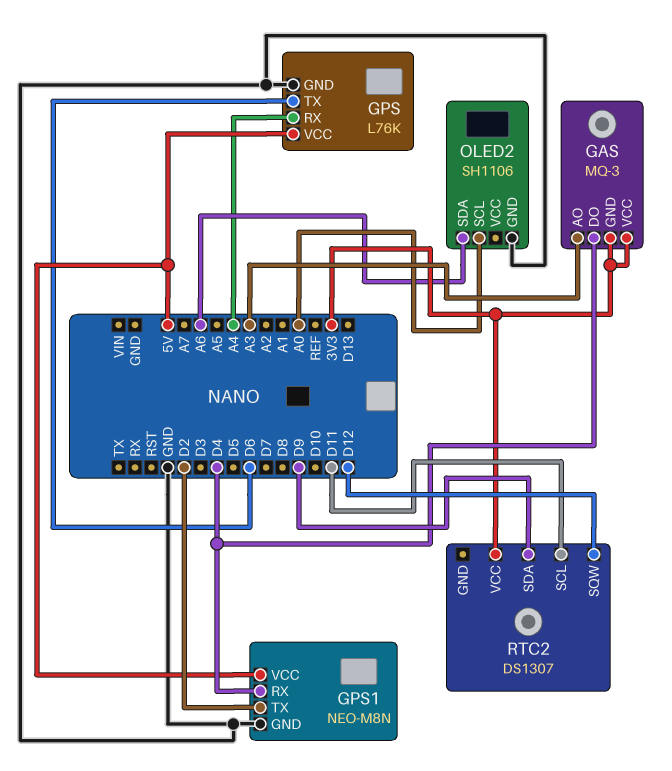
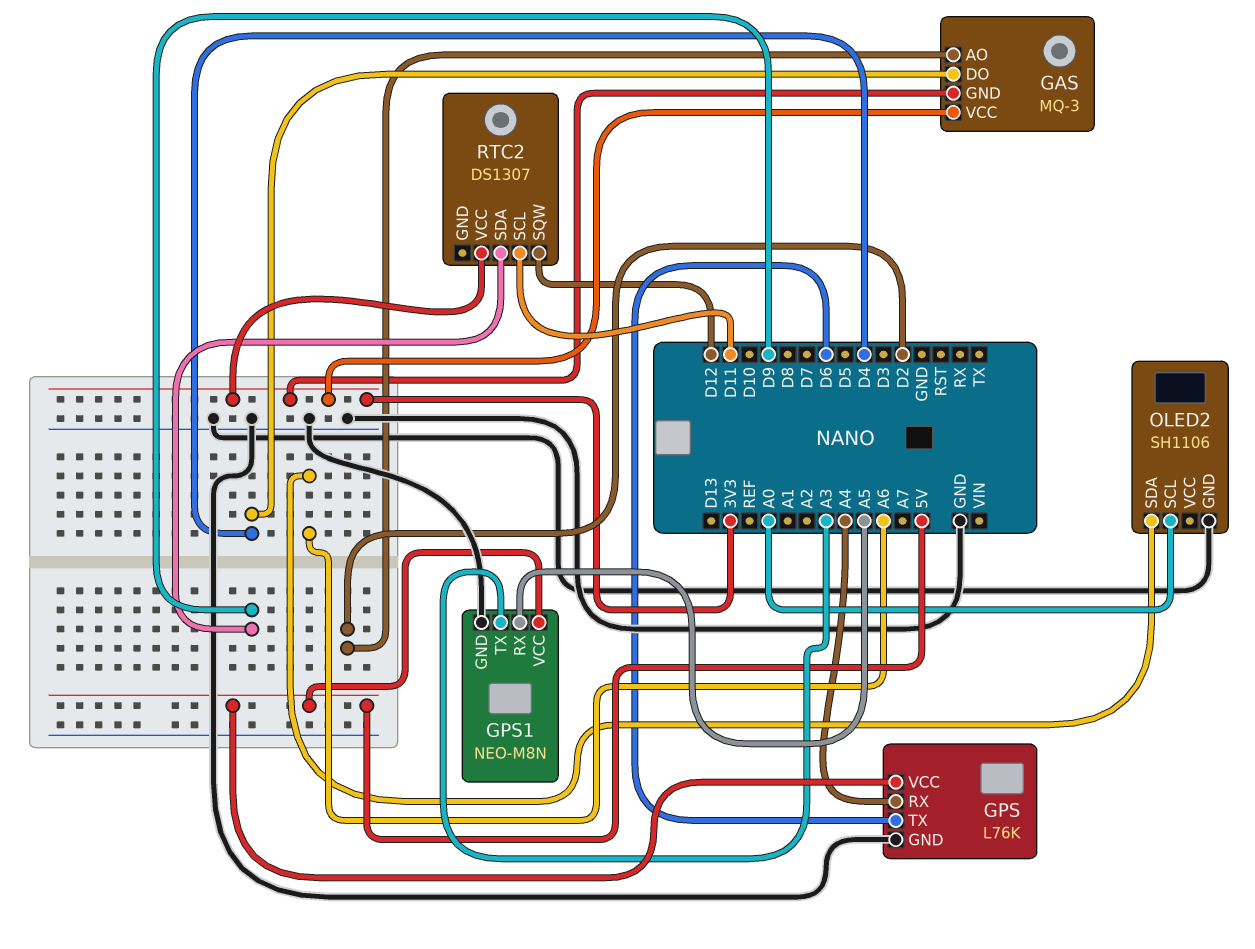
GAS pin AO: A3 -> D2
GPS1 pin RX: D4 -> A5
GPS1 pin TX: D2 -> A3

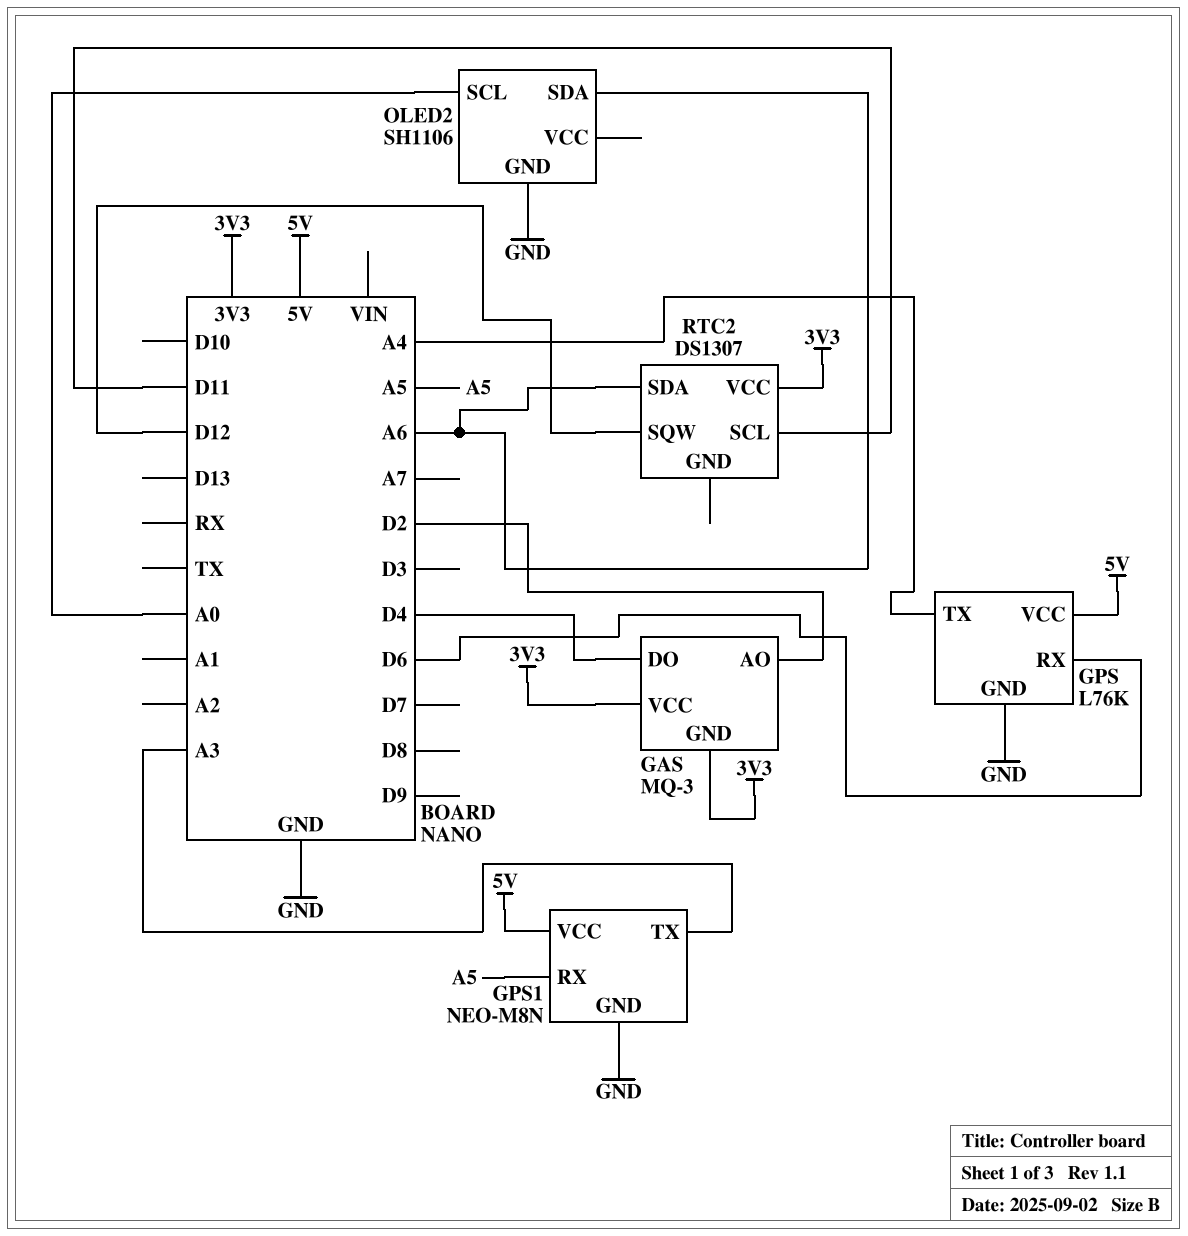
GPS pin RX: A4 -> D6
GPS pin TX: D6 -> A4
RTC2 pin SDA: D9 -> A6

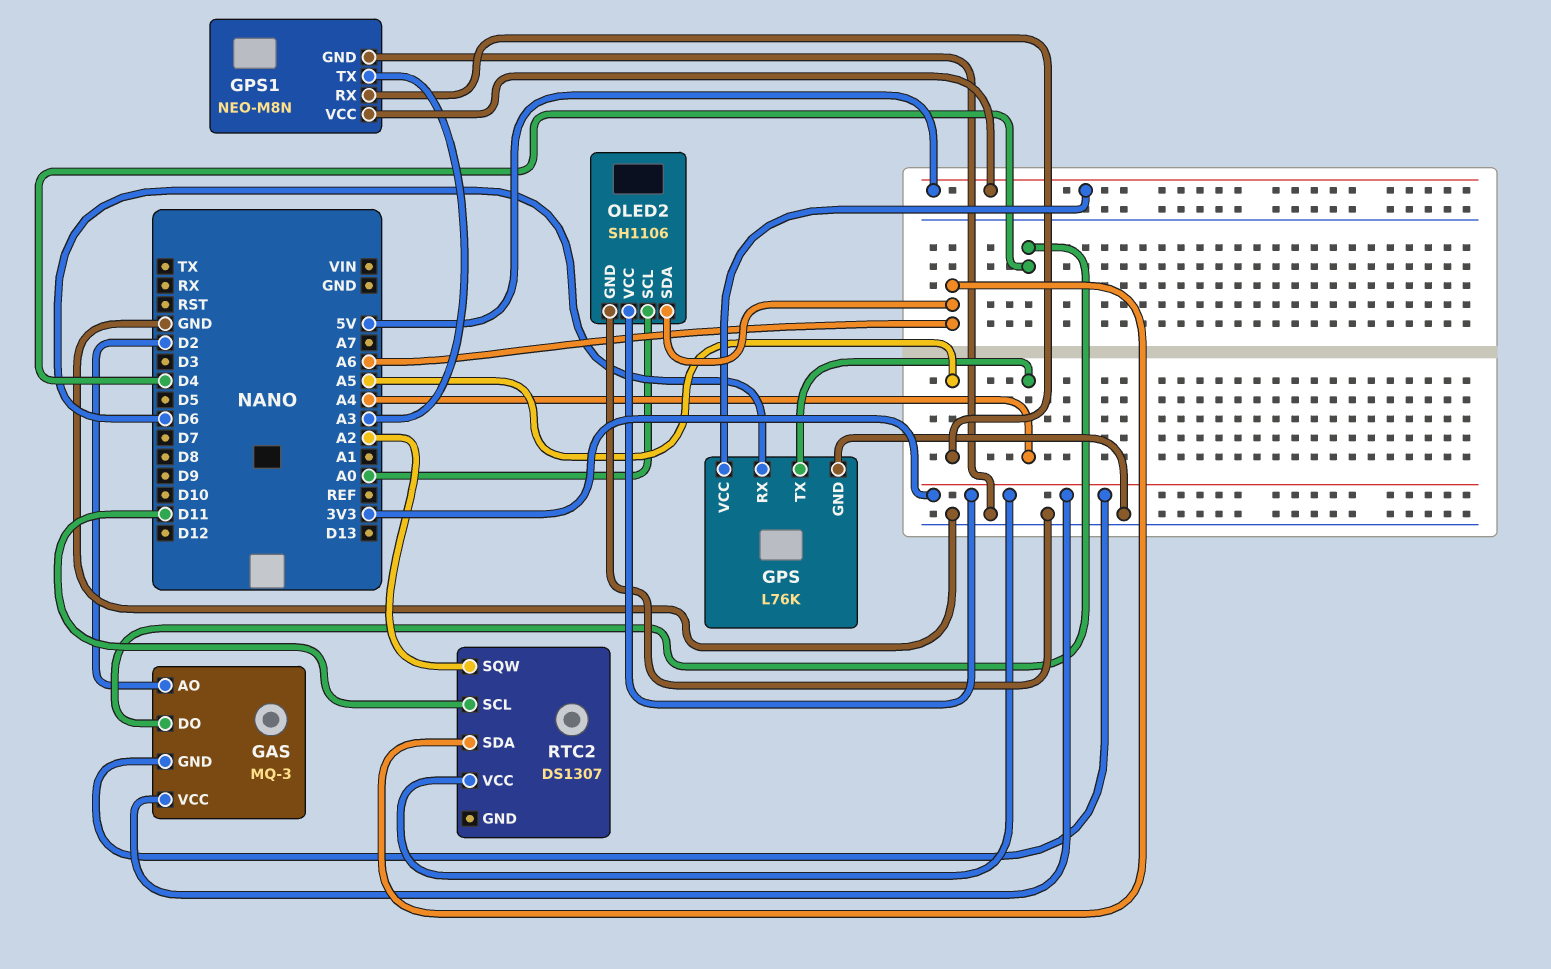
OLED2 pin VCC: none -> 3V3
RTC2 pin SQW: D12 -> A2

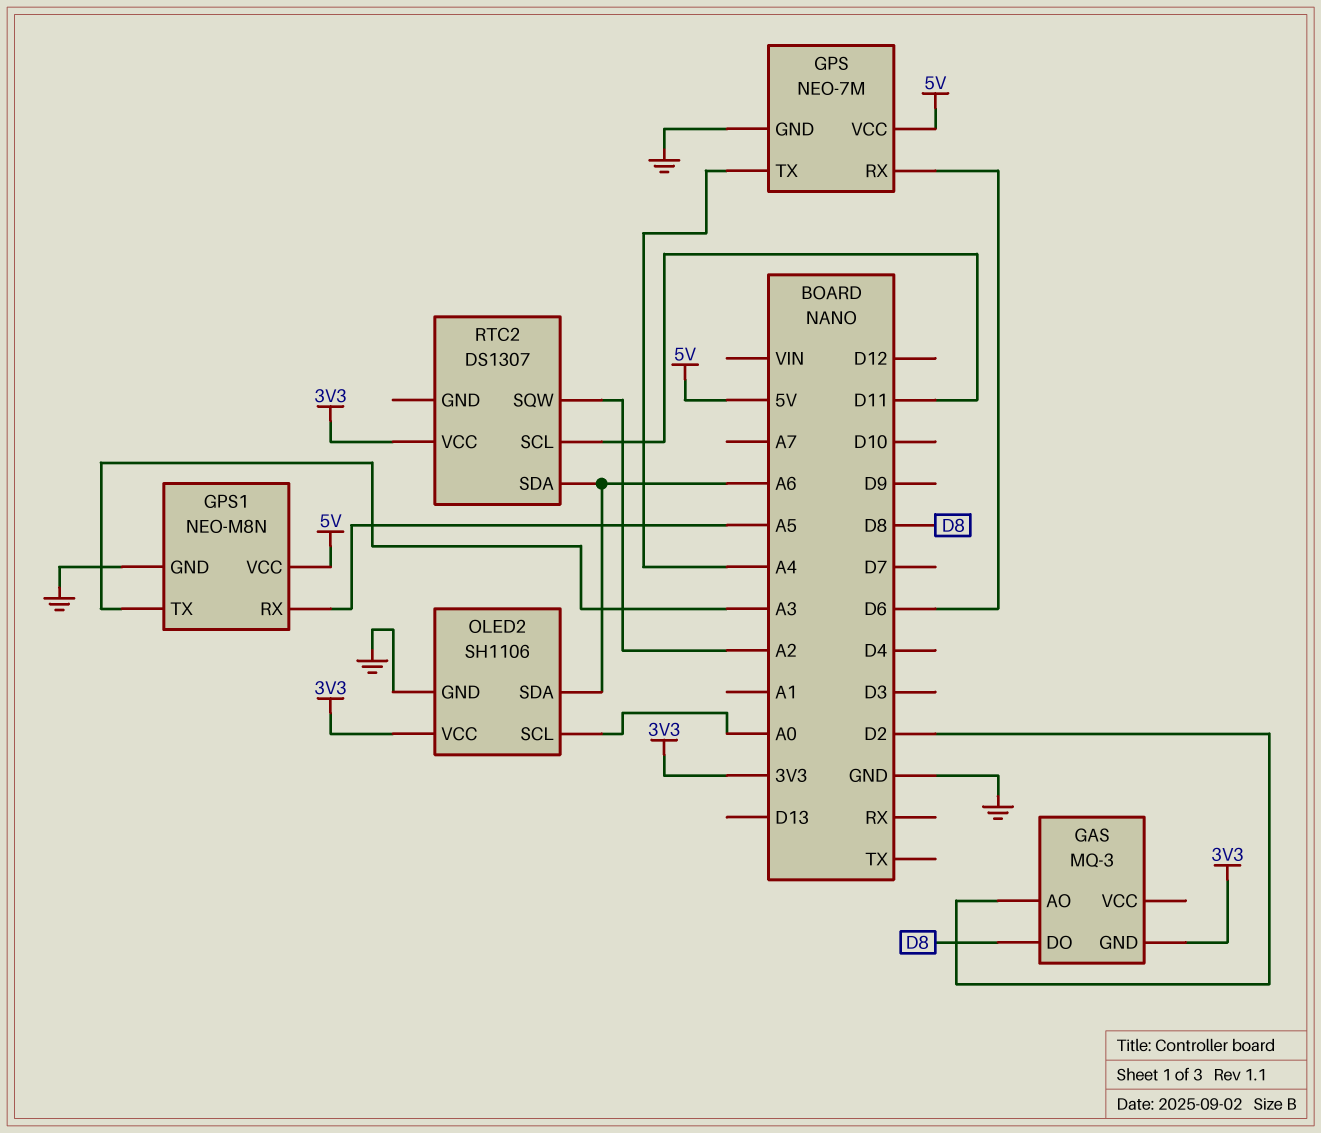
GAS pin DO: D4 -> D8
GAS pin VCC: 3V3 -> none
GPS: L76K -> NEO-7M

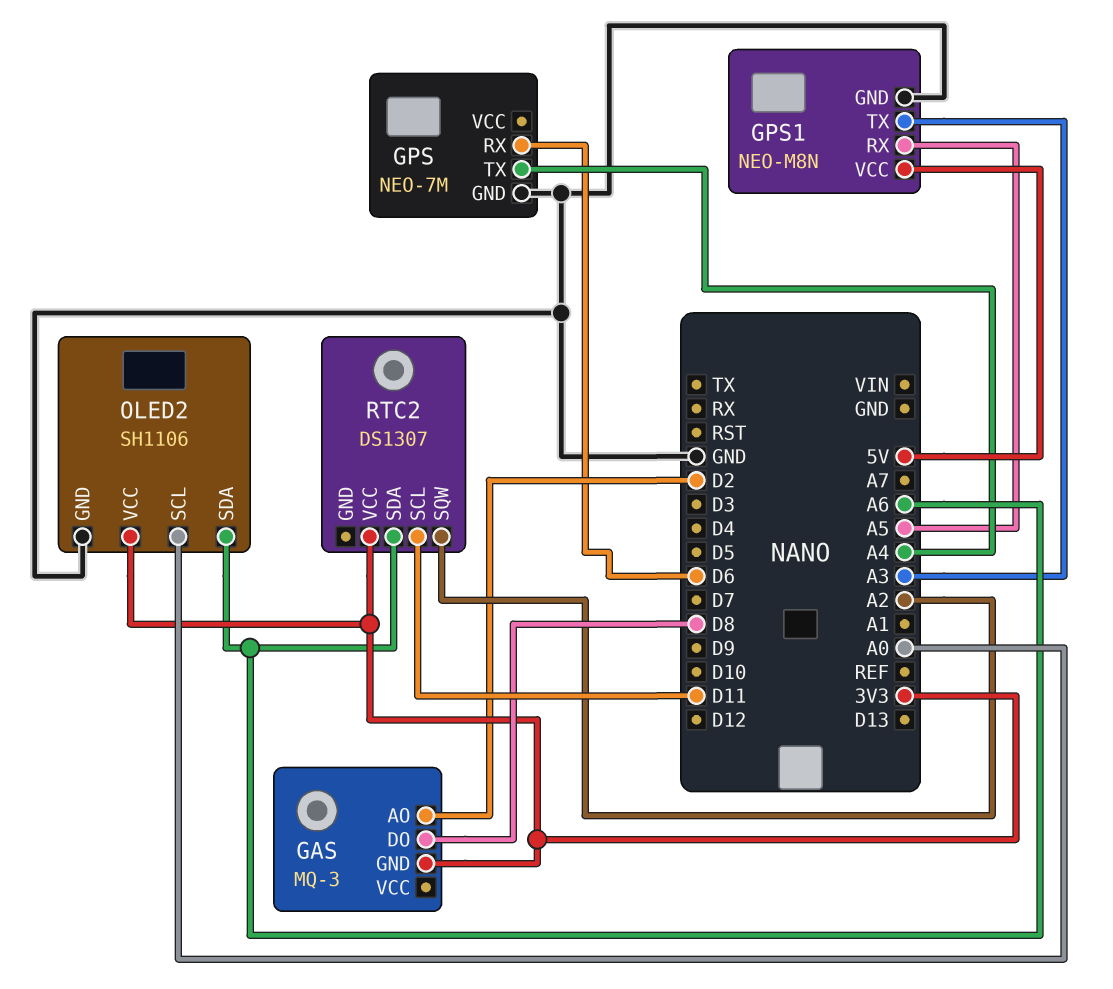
GPS pin VCC: 5V -> none

